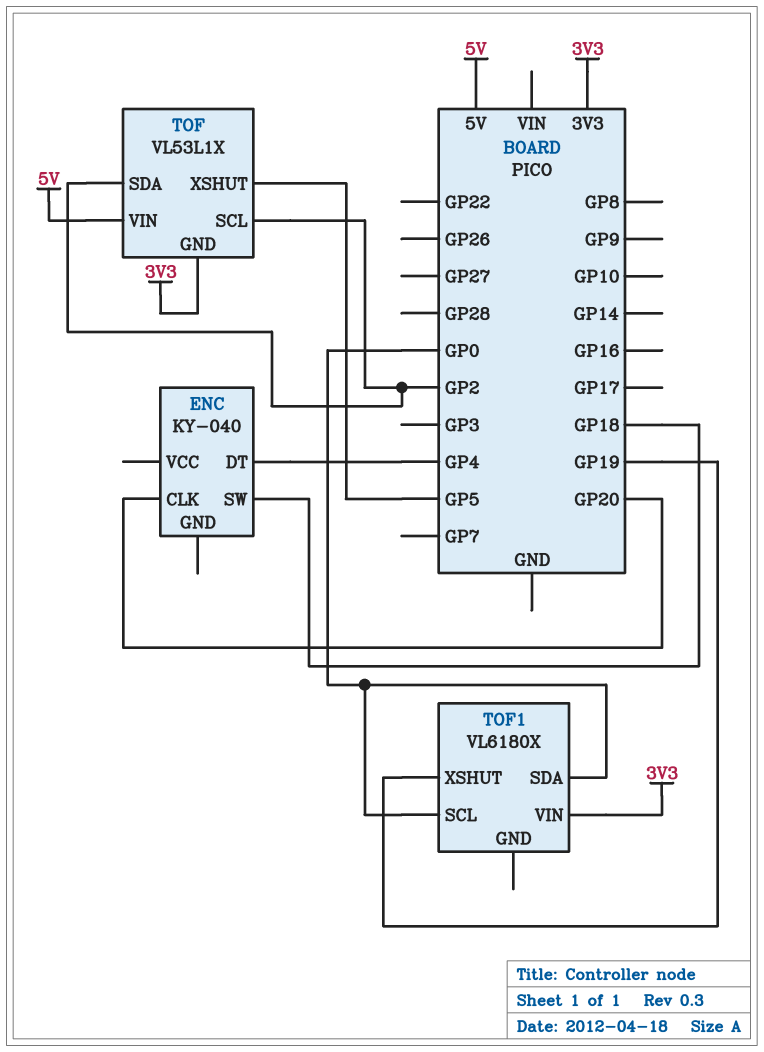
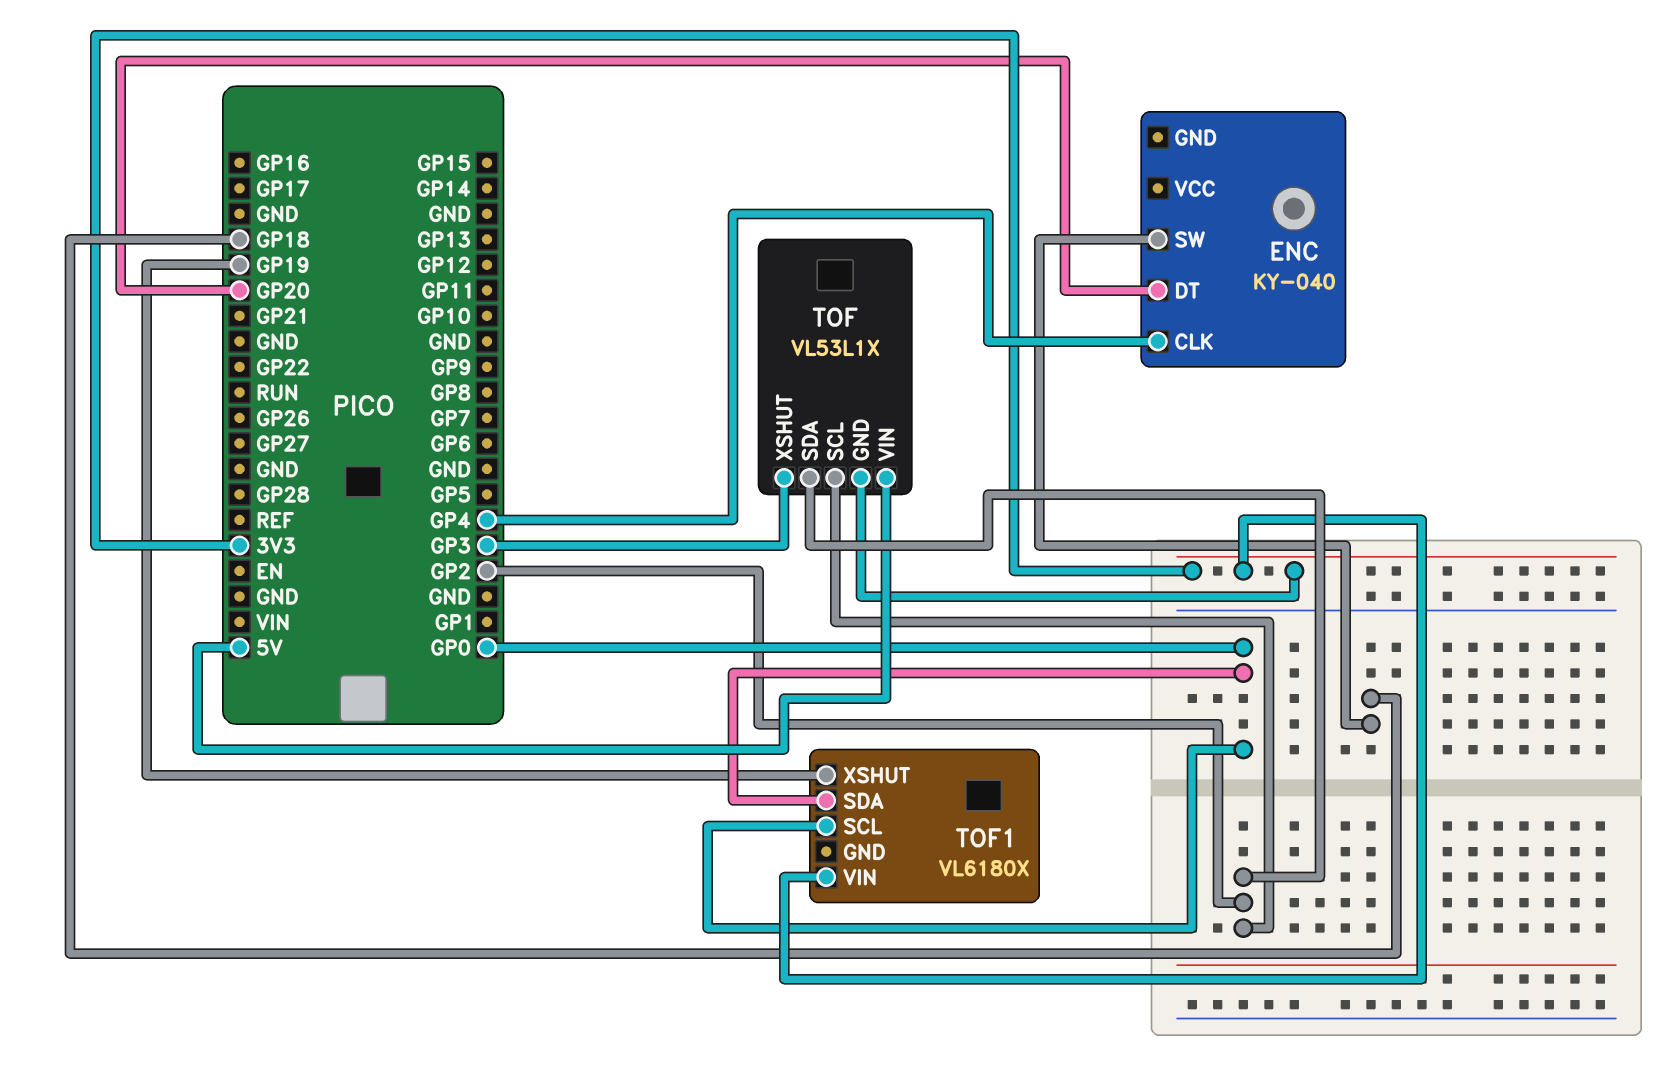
ENC pin CLK: GP20 -> GP4
ENC pin DT: GP4 -> GP20
TOF pin XSHUT: GP5 -> GP3

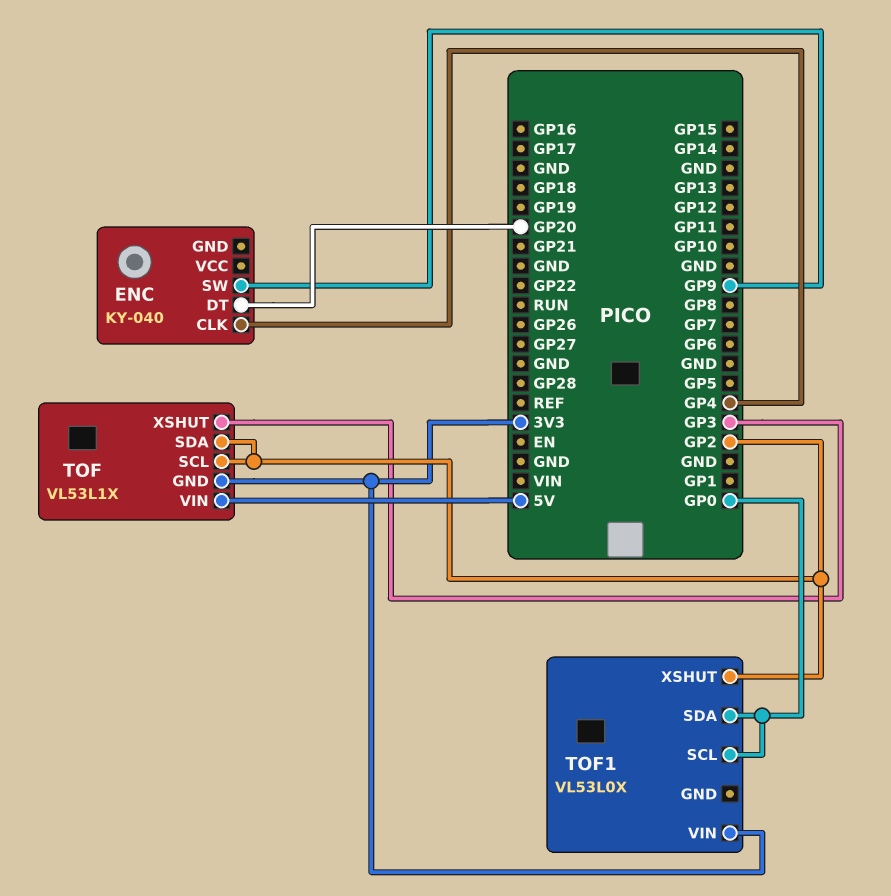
ENC pin SW: GP18 -> GP9
TOF1: VL6180X -> VL53L0X
TOF1 pin XSHUT: GP19 -> GP2

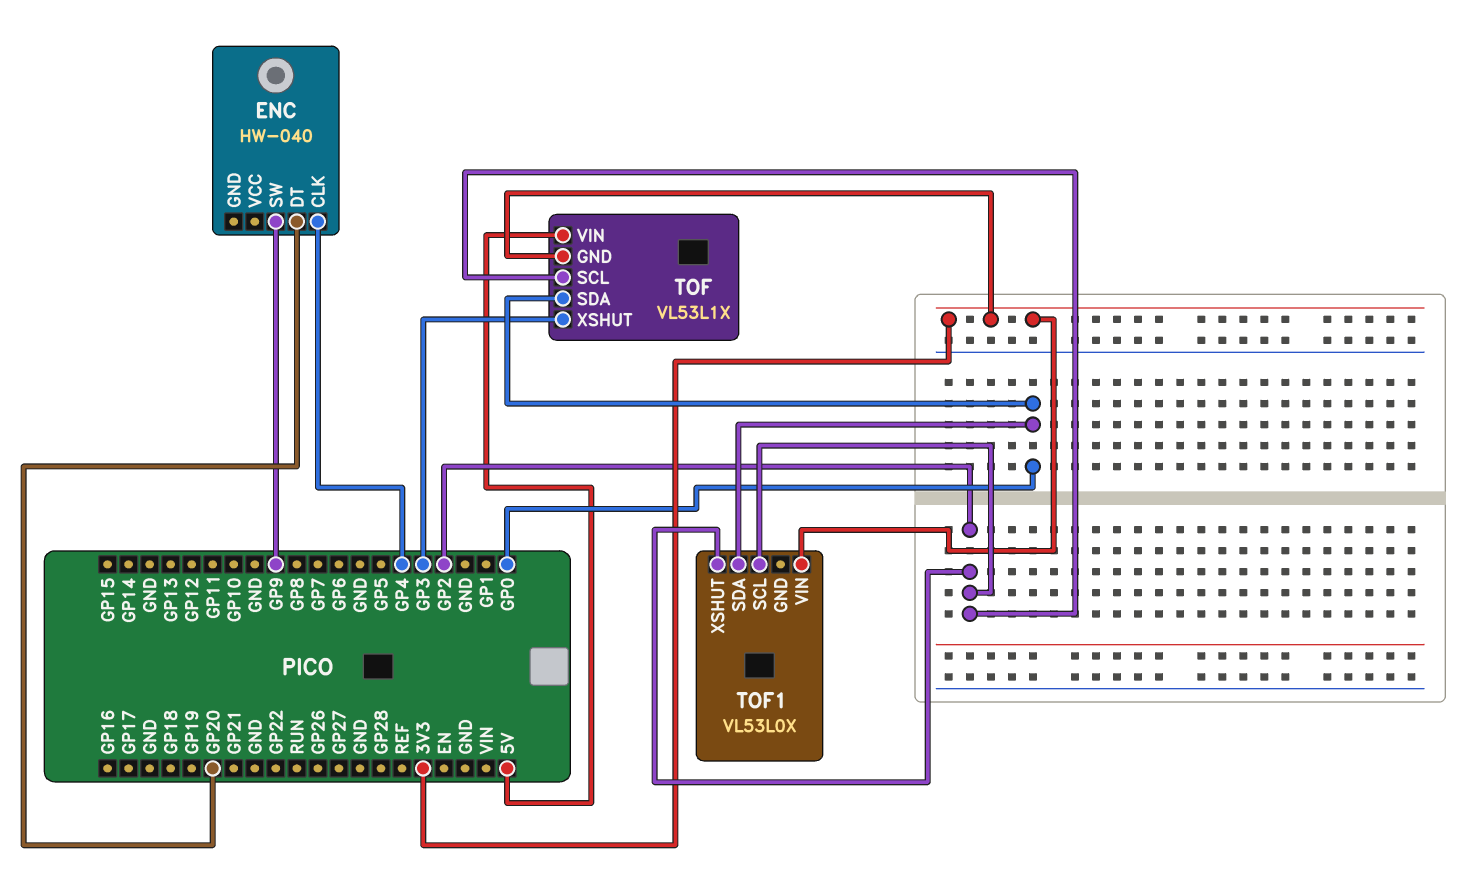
ENC: KY-040 -> HW-040
TOF pin SDA: GP2 -> GP0
TOF1 pin SCL: GP0 -> GP2

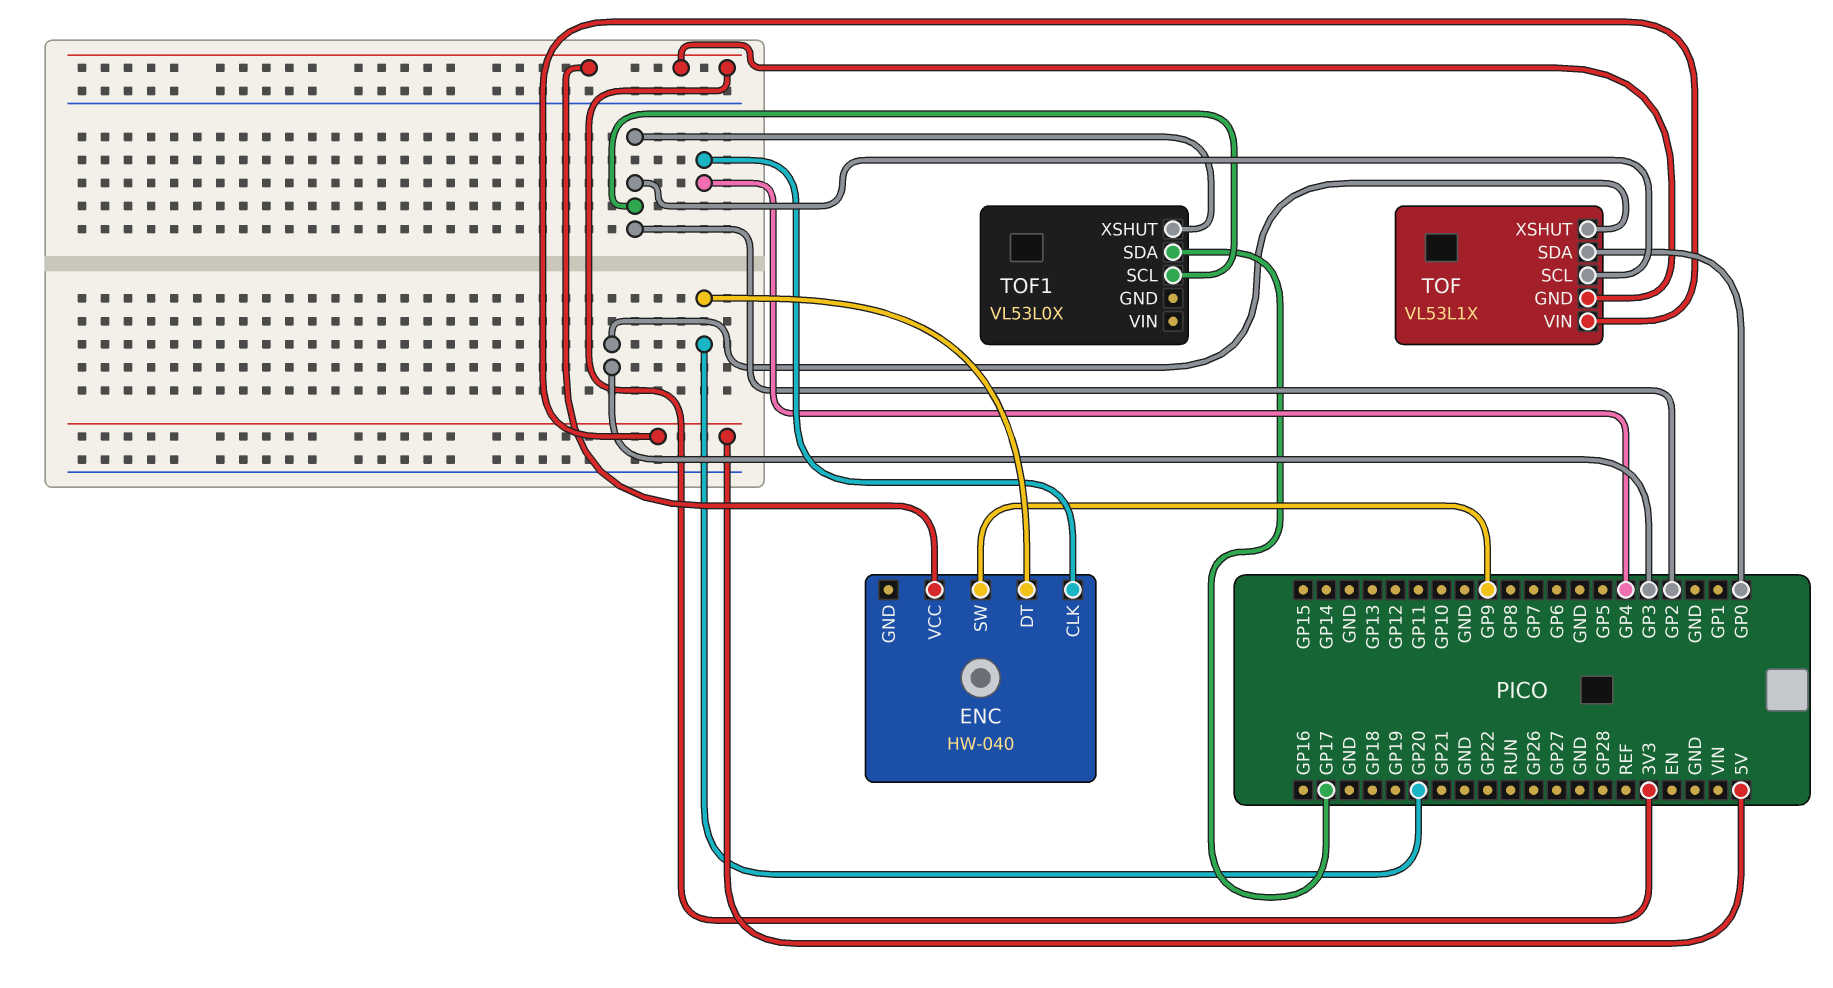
ENC pin VCC: none -> 3V3
TOF1 pin SDA: GP0 -> GP17
TOF1 pin VIN: 3V3 -> none

